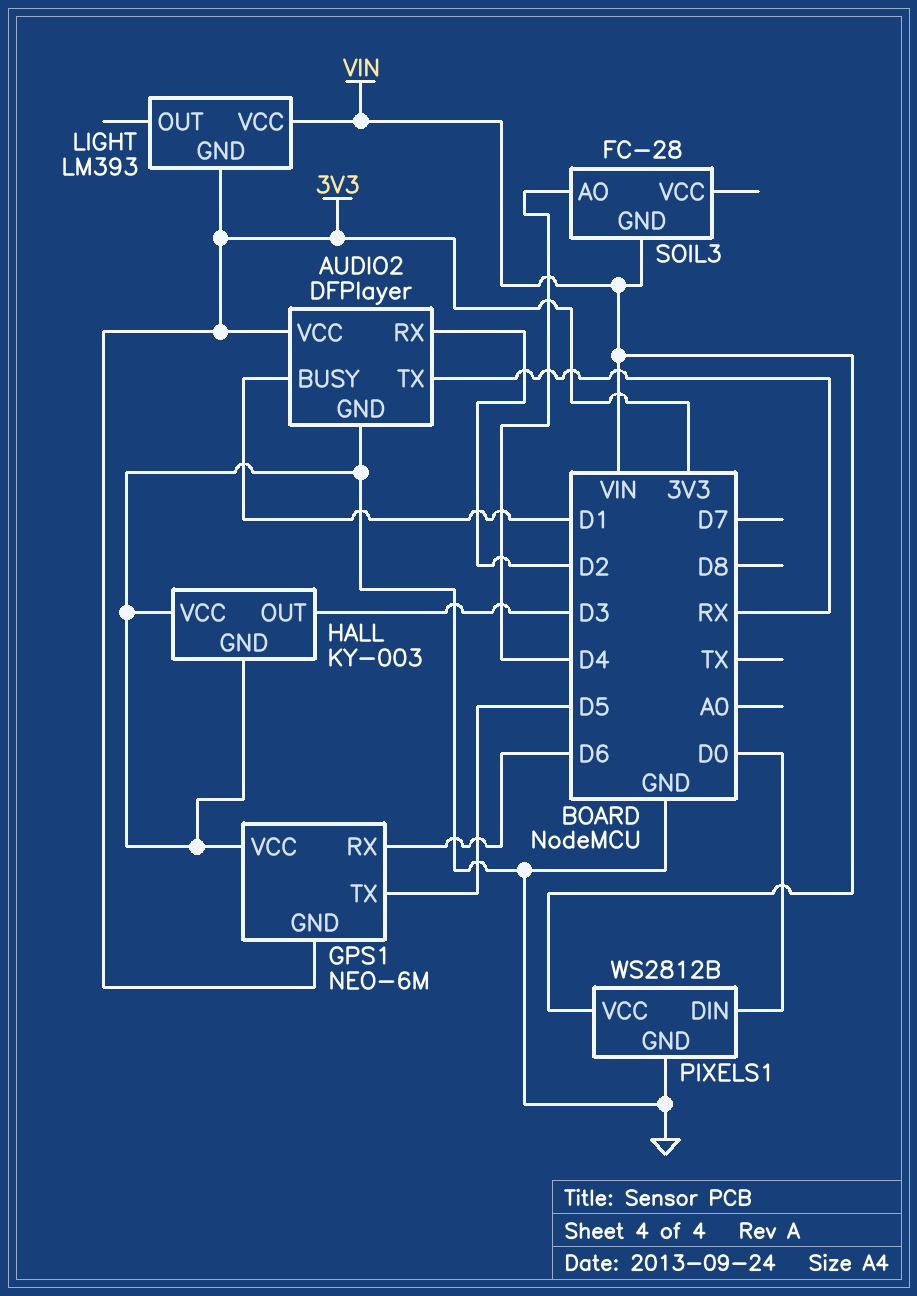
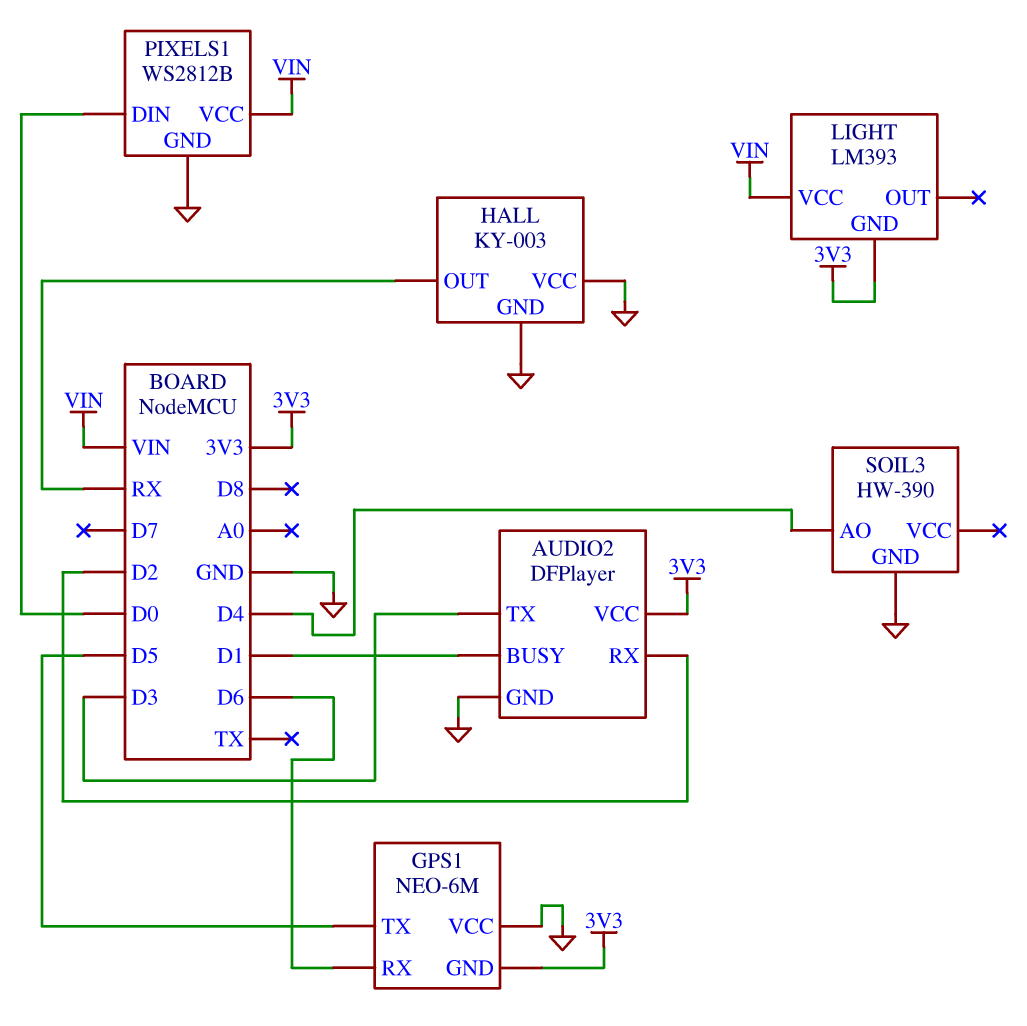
AUDIO2 pin TX: RX -> D3
HALL pin OUT: D3 -> RX
SOIL3: FC-28 -> HW-390
SOIL3 pin GND: VIN -> GND

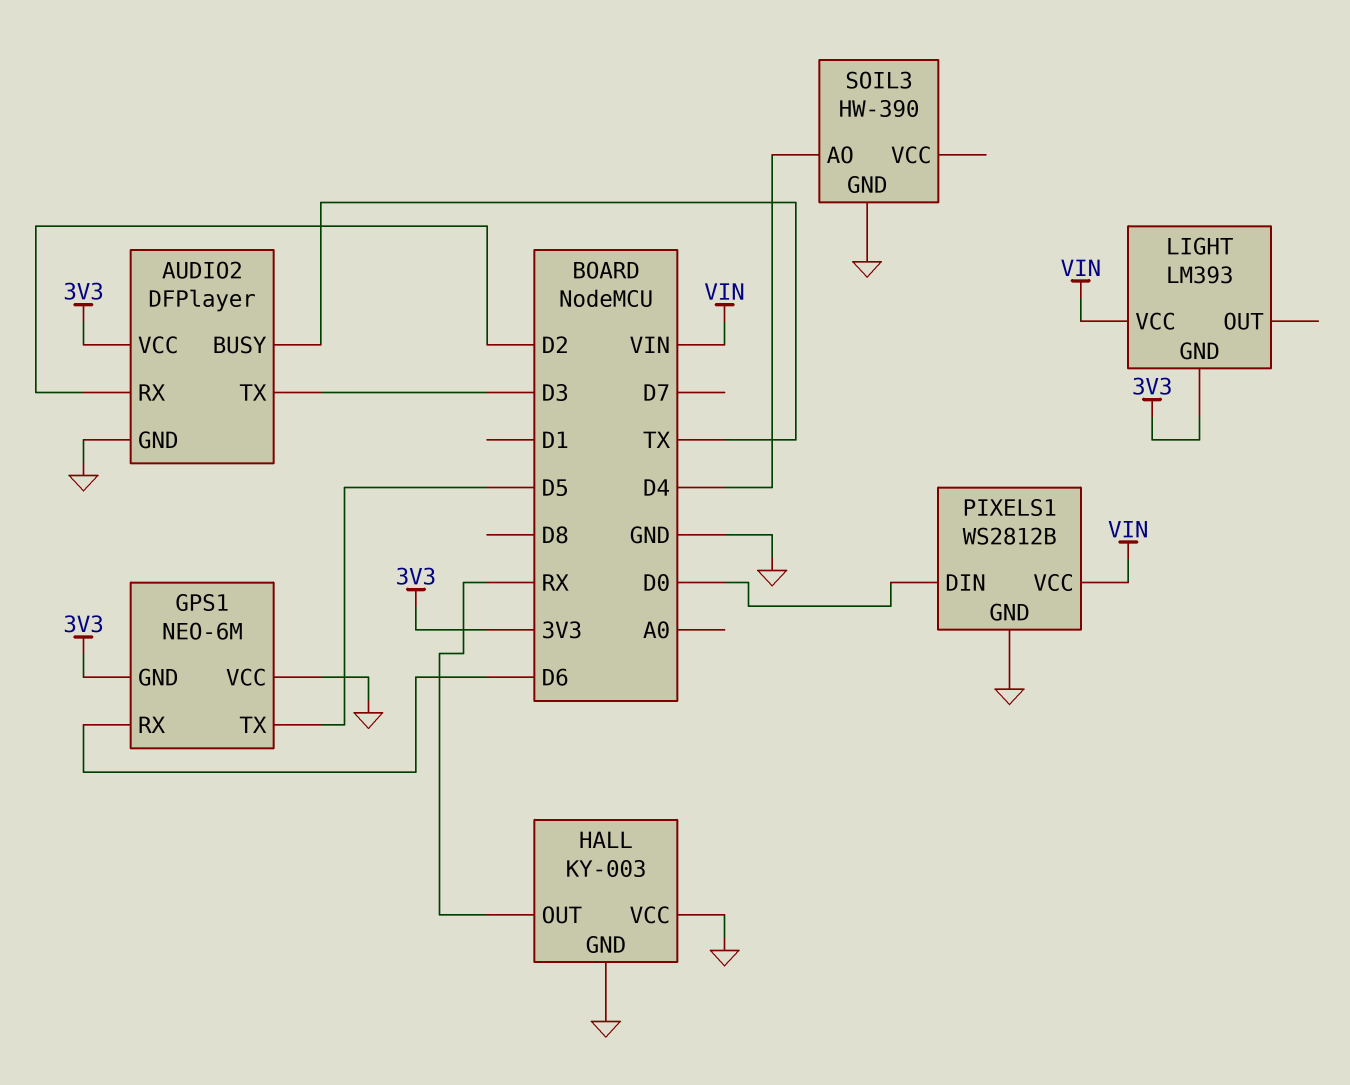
AUDIO2 pin BUSY: D1 -> TX

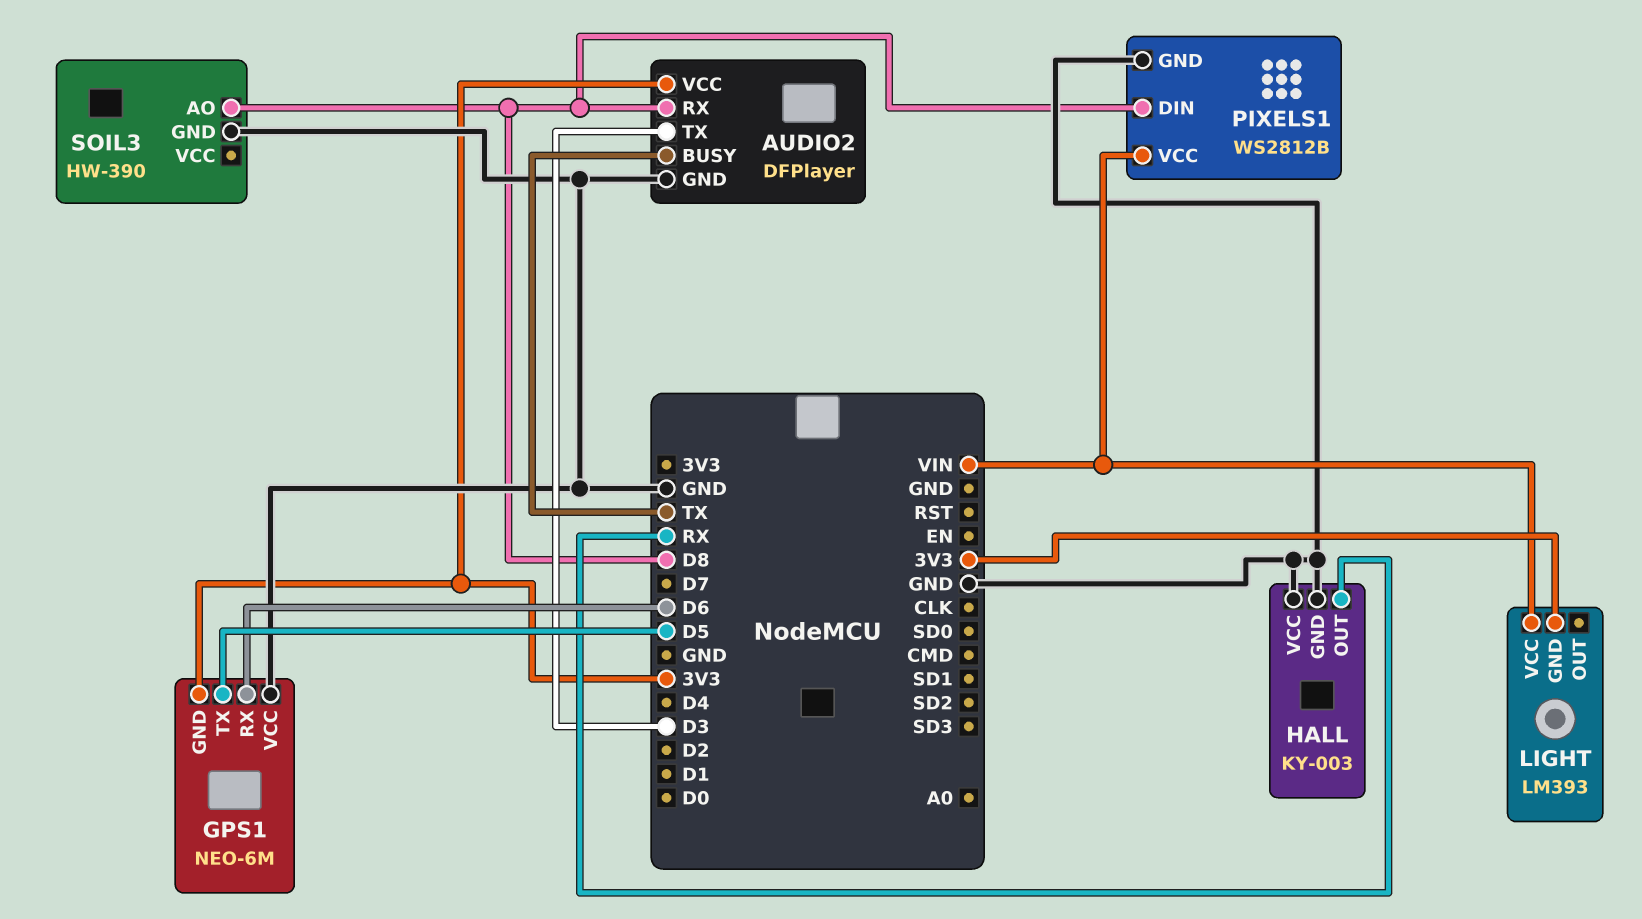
AUDIO2 pin RX: D2 -> D8
PIXELS1 pin DIN: D0 -> D8
SOIL3 pin AO: D4 -> D8

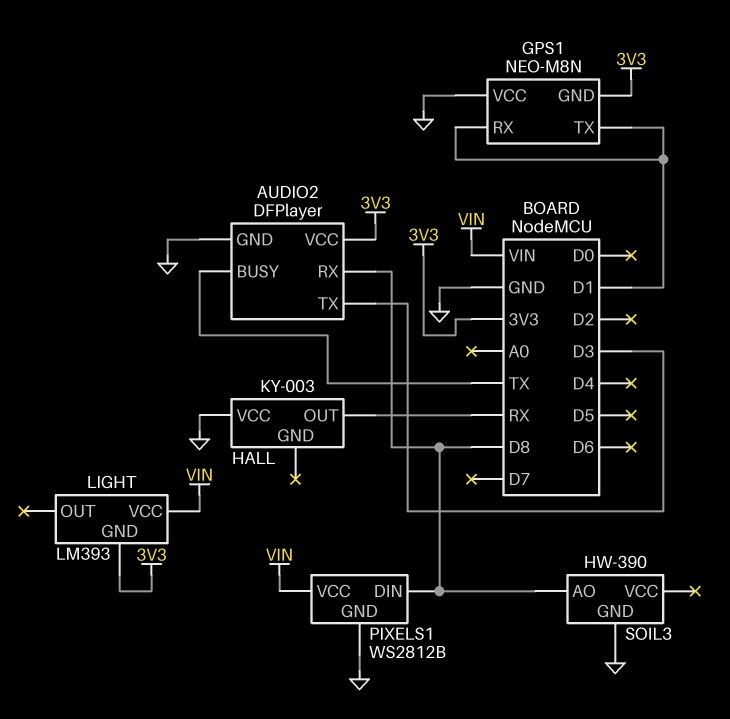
GPS1: NEO-6M -> NEO-M8N
GPS1 pin RX: D6 -> D1
GPS1 pin TX: D5 -> D1
HALL pin GND: GND -> none

